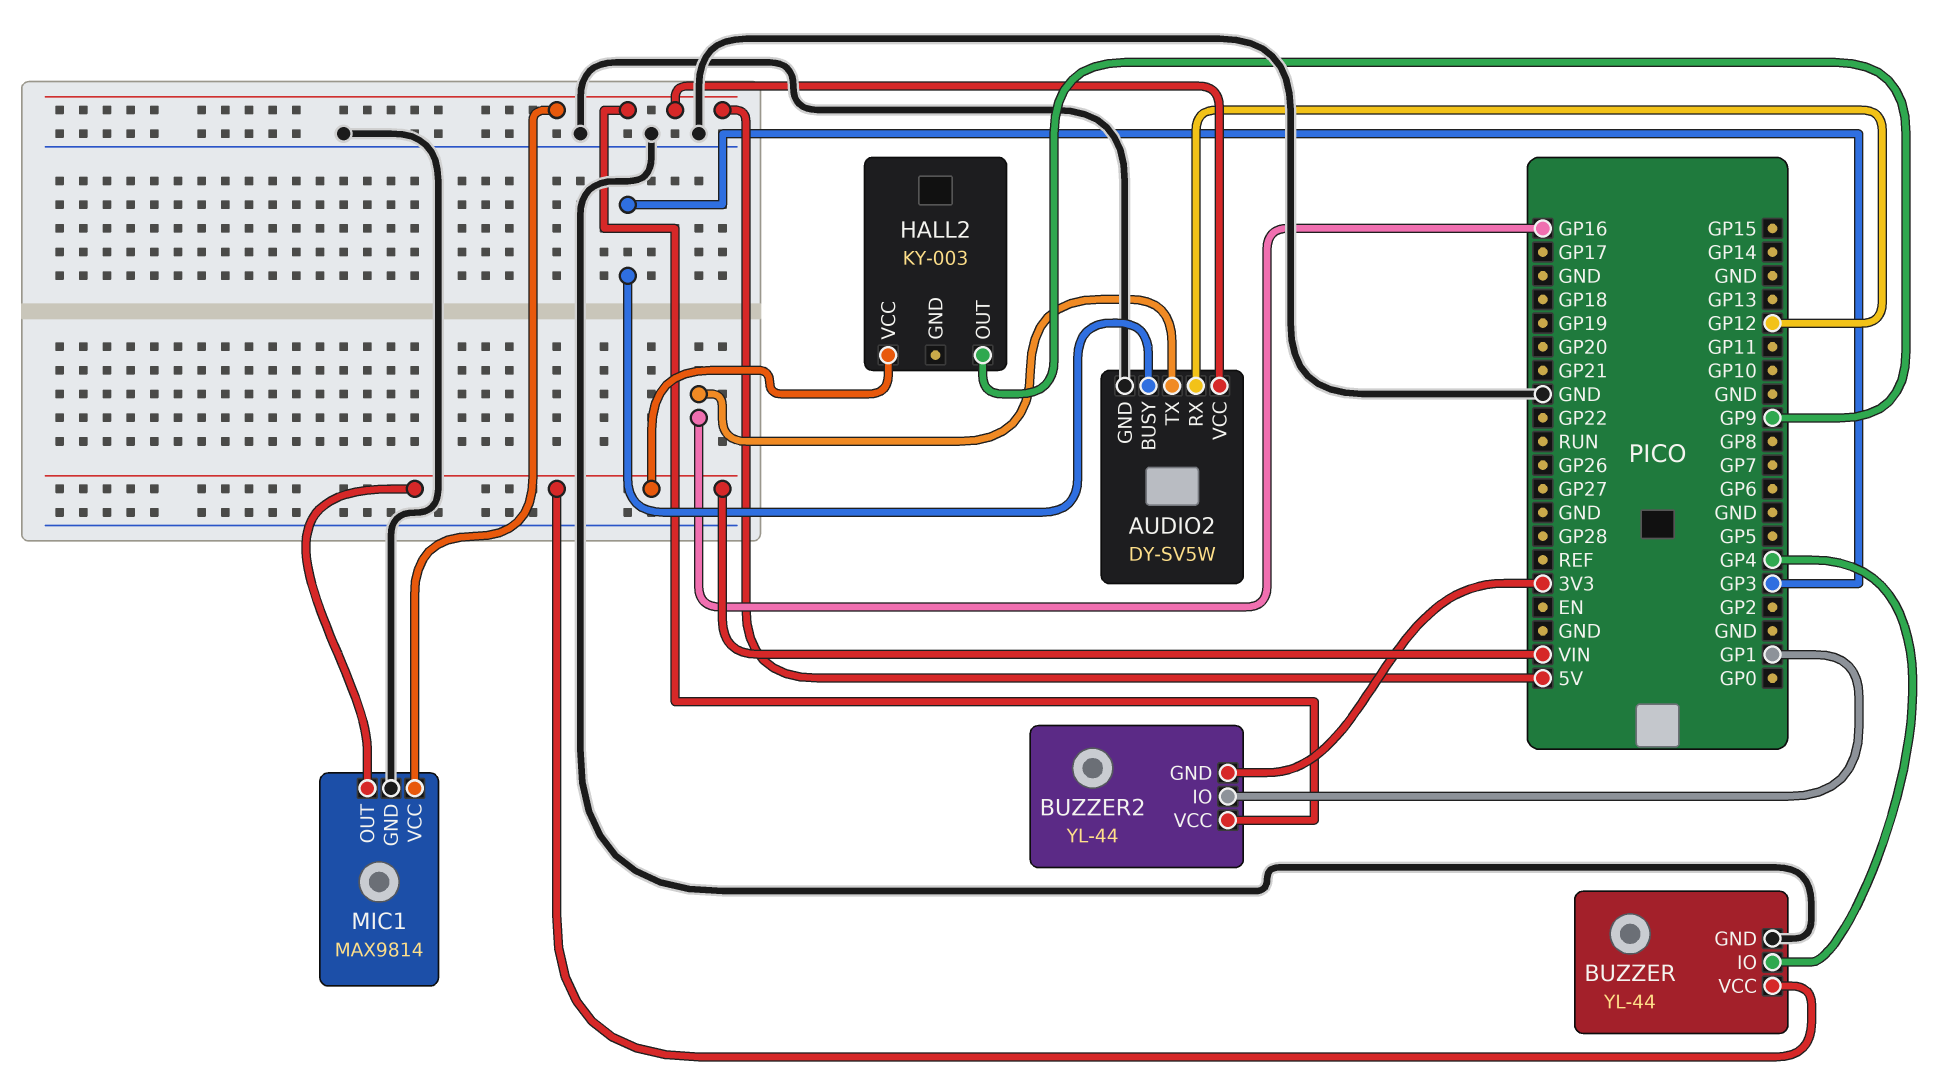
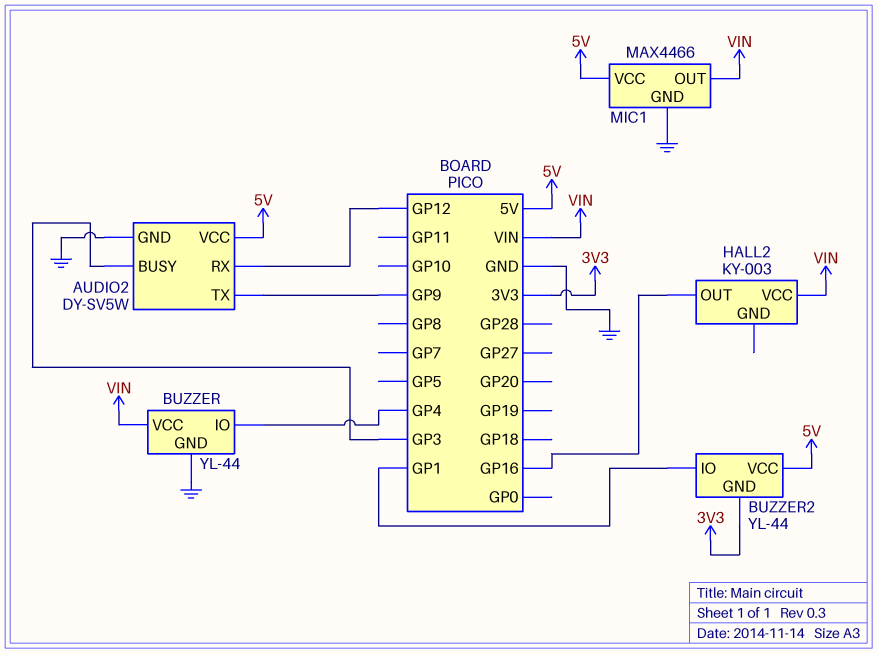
AUDIO2 pin TX: GP16 -> GP9
HALL2 pin OUT: GP9 -> GP16
MIC1: MAX9814 -> MAX4466

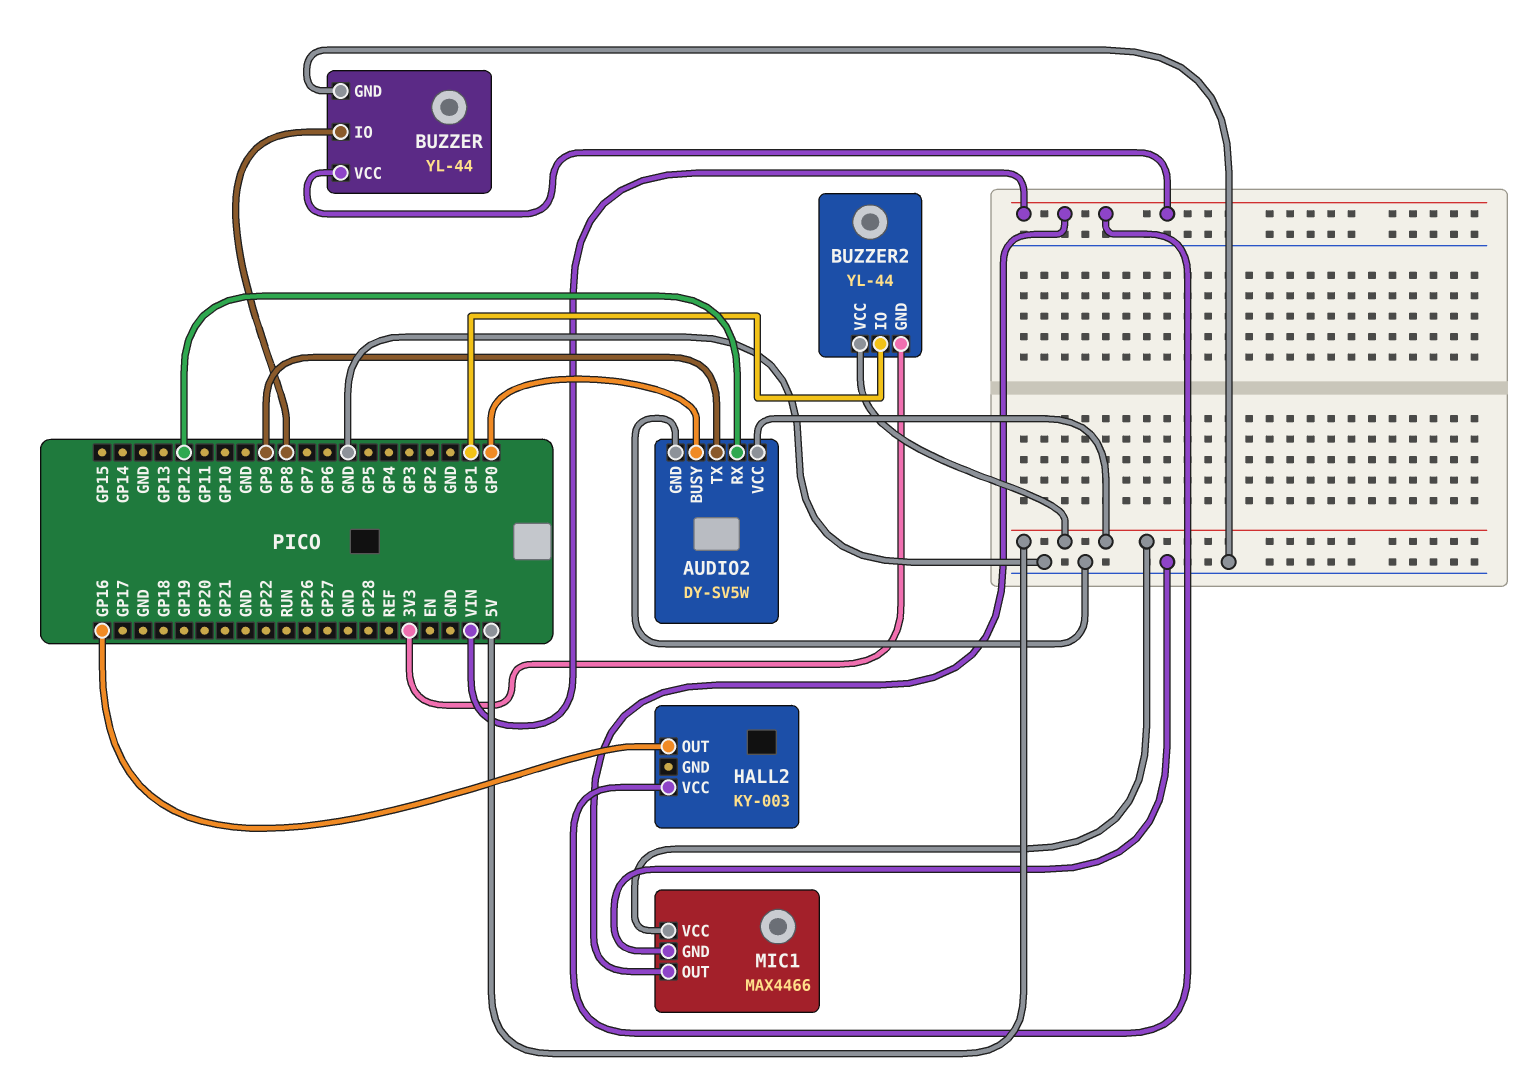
AUDIO2 pin BUSY: GP3 -> GP0
BUZZER pin IO: GP4 -> GP8

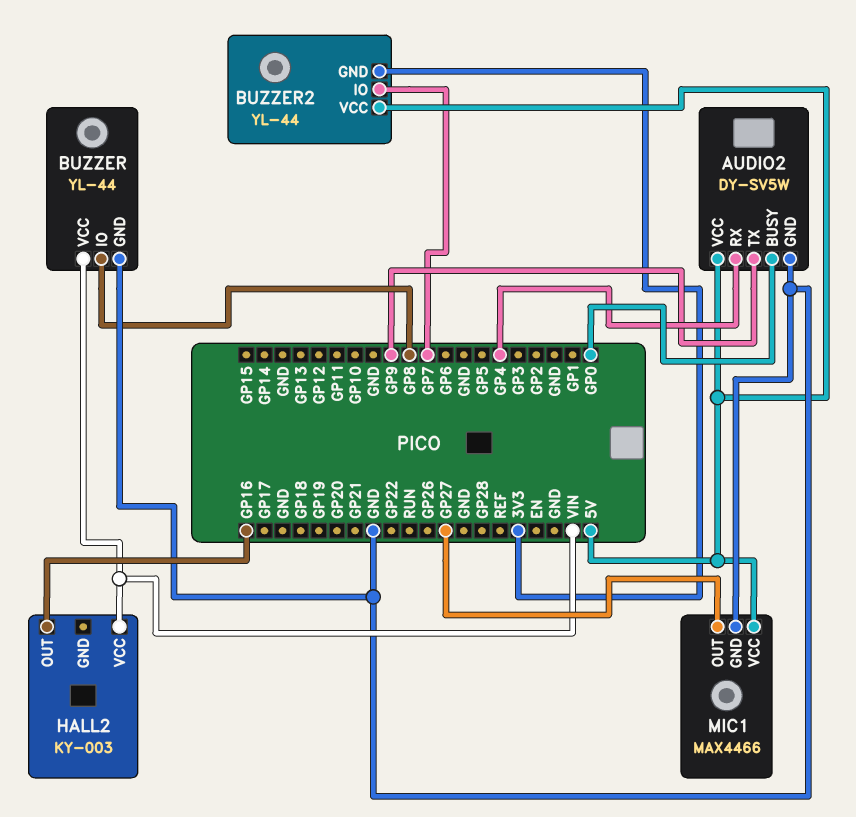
AUDIO2 pin RX: GP12 -> GP4
BUZZER2 pin IO: GP1 -> GP7
MIC1 pin OUT: VIN -> GP27

